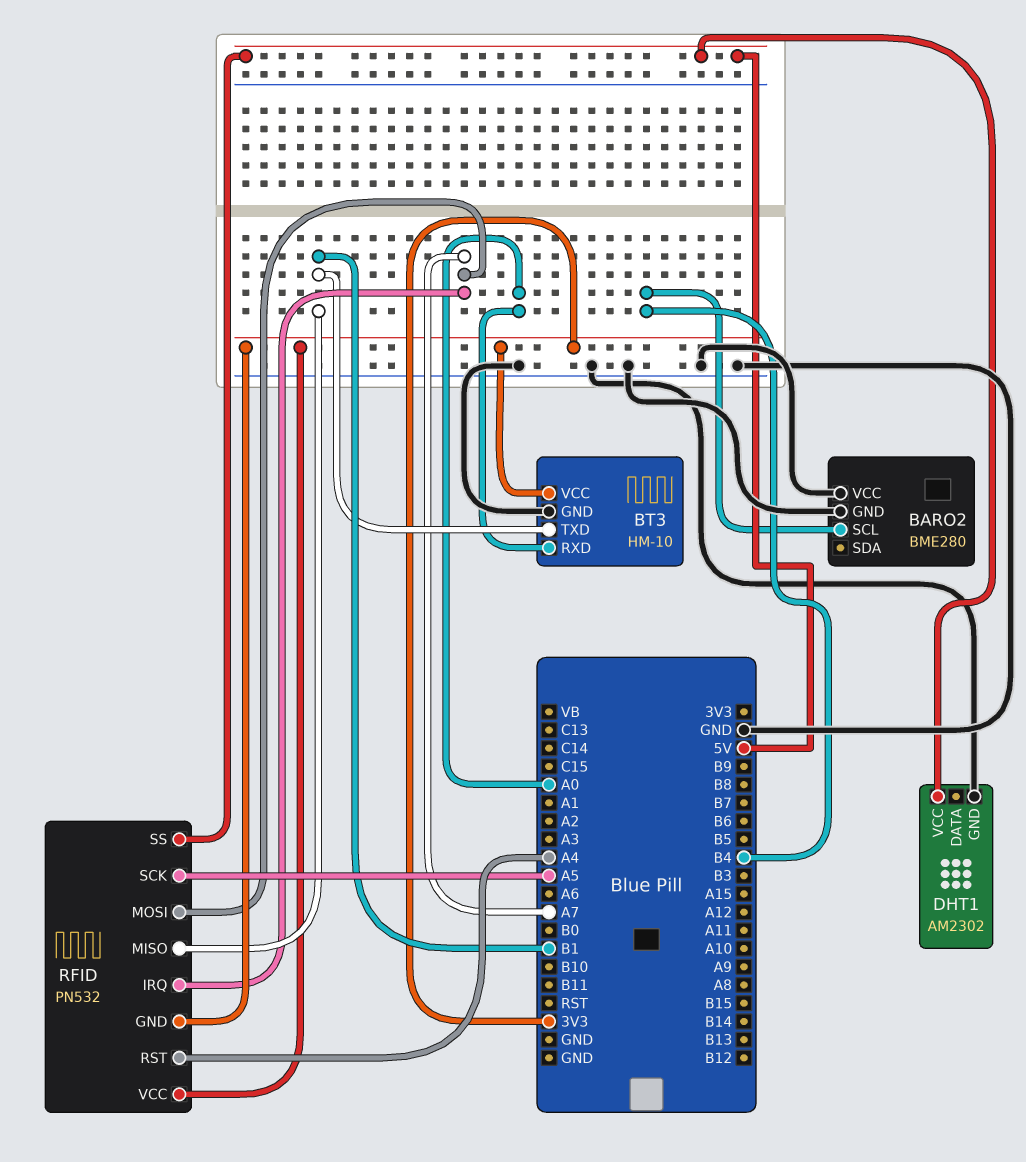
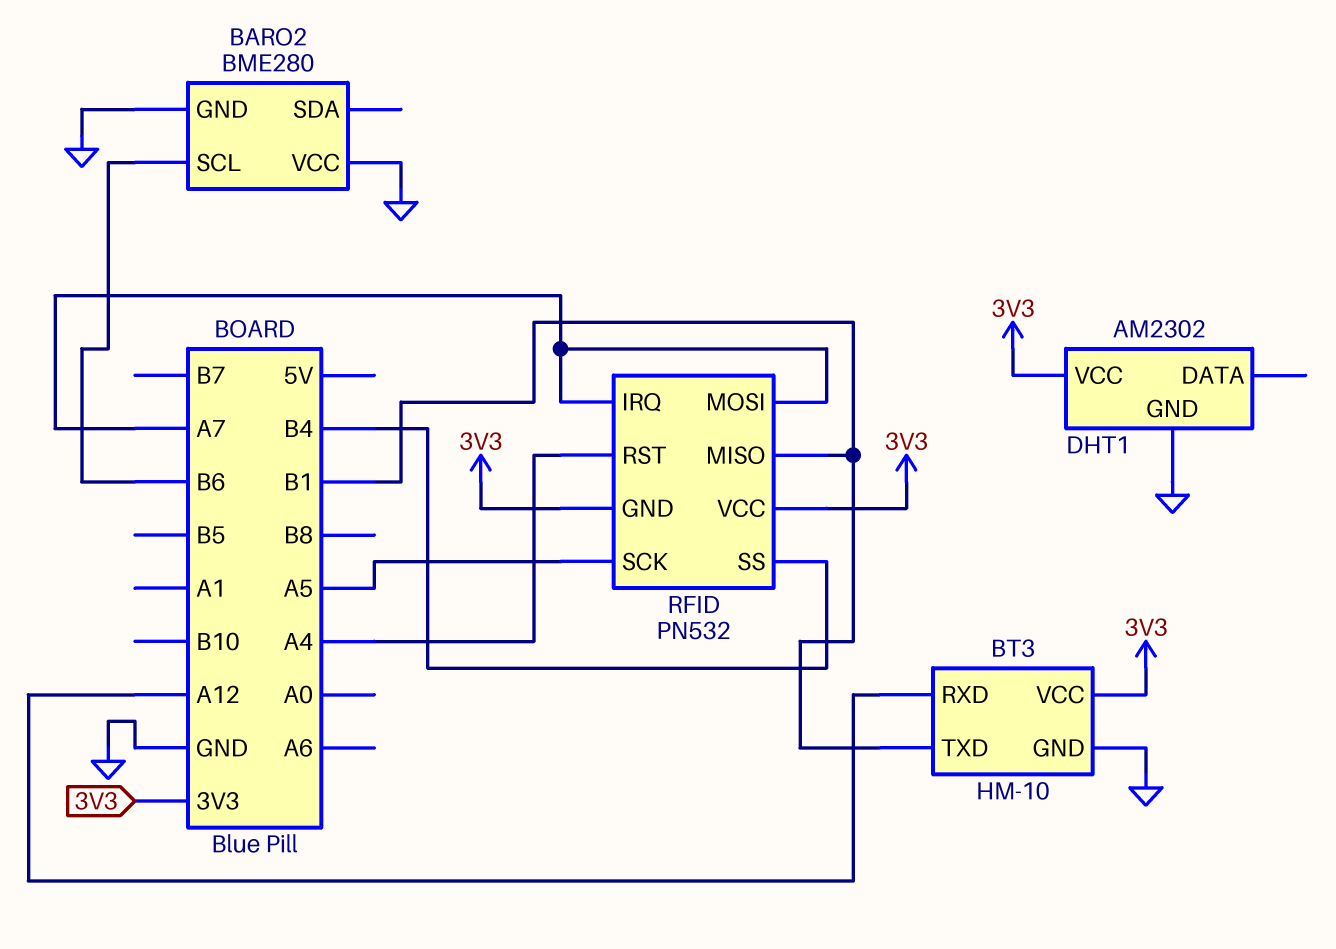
BARO2 pin SCL: B4 -> B6
BT3 pin RXD: A0 -> A12
DHT1 pin VCC: 5V -> 3V3
RFID pin SS: 5V -> B4

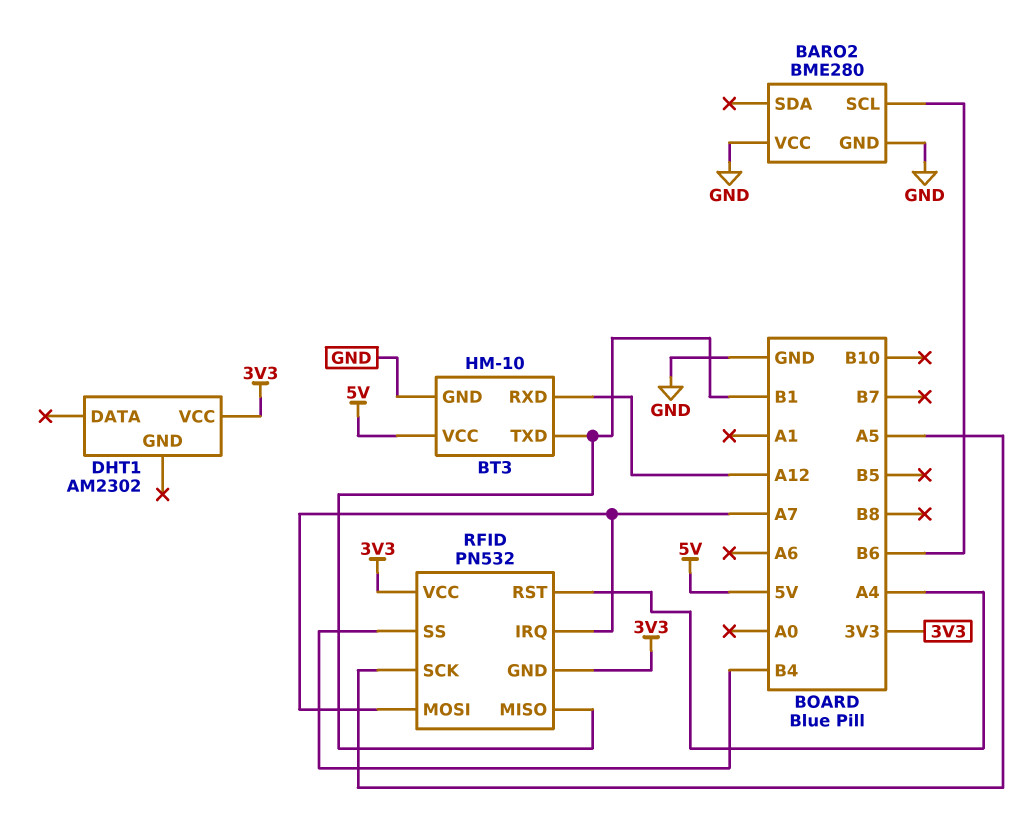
BT3 pin VCC: 3V3 -> 5V
DHT1 pin GND: GND -> none

